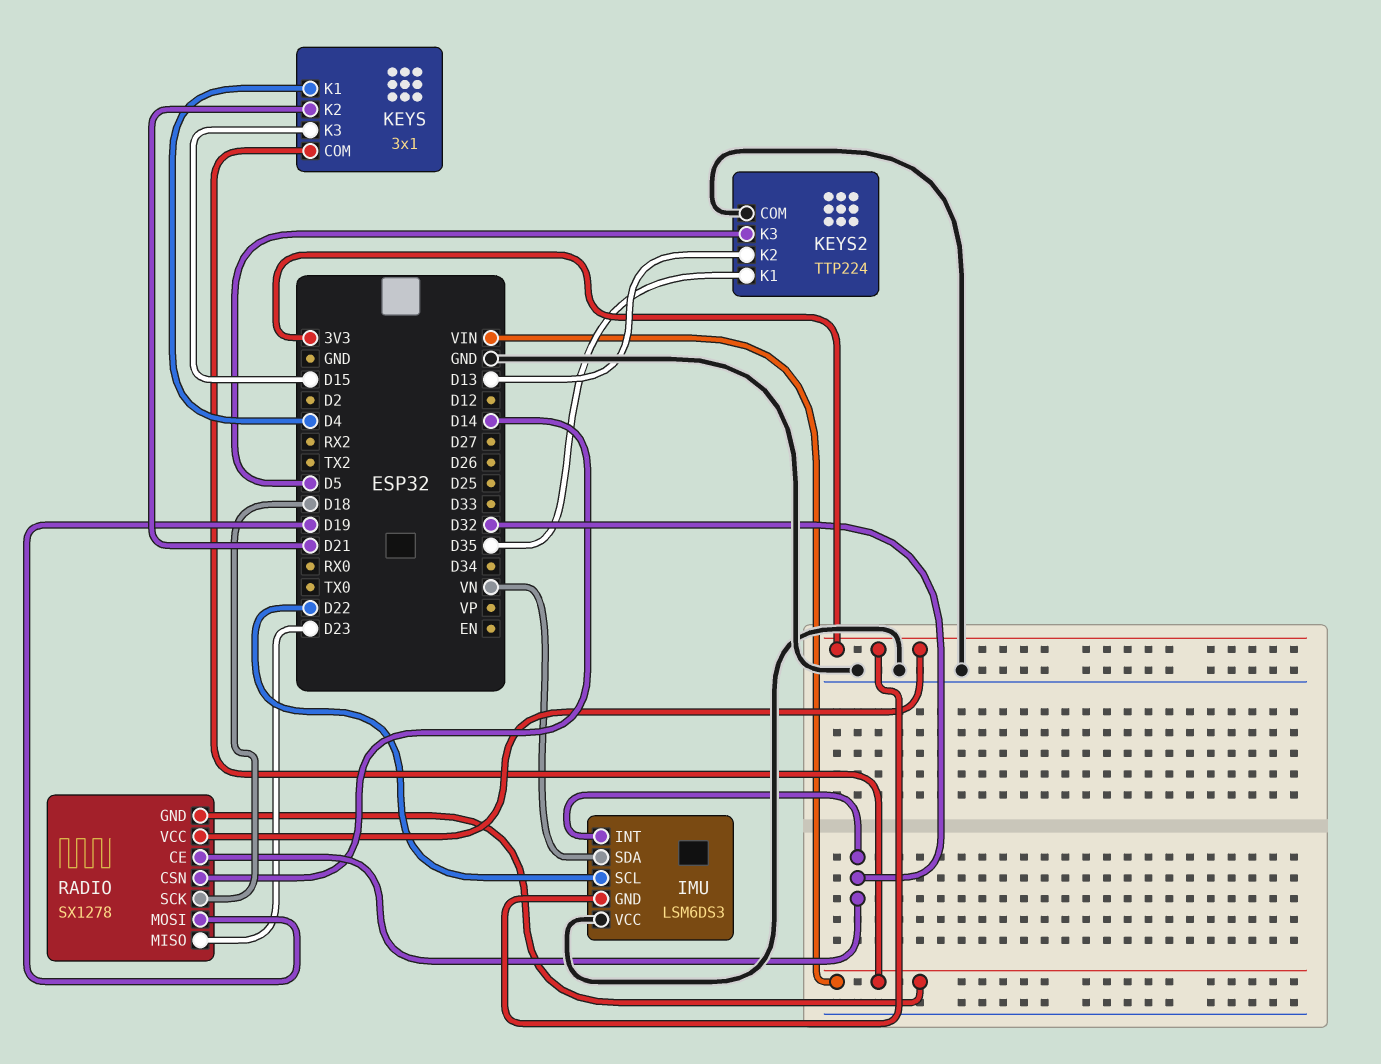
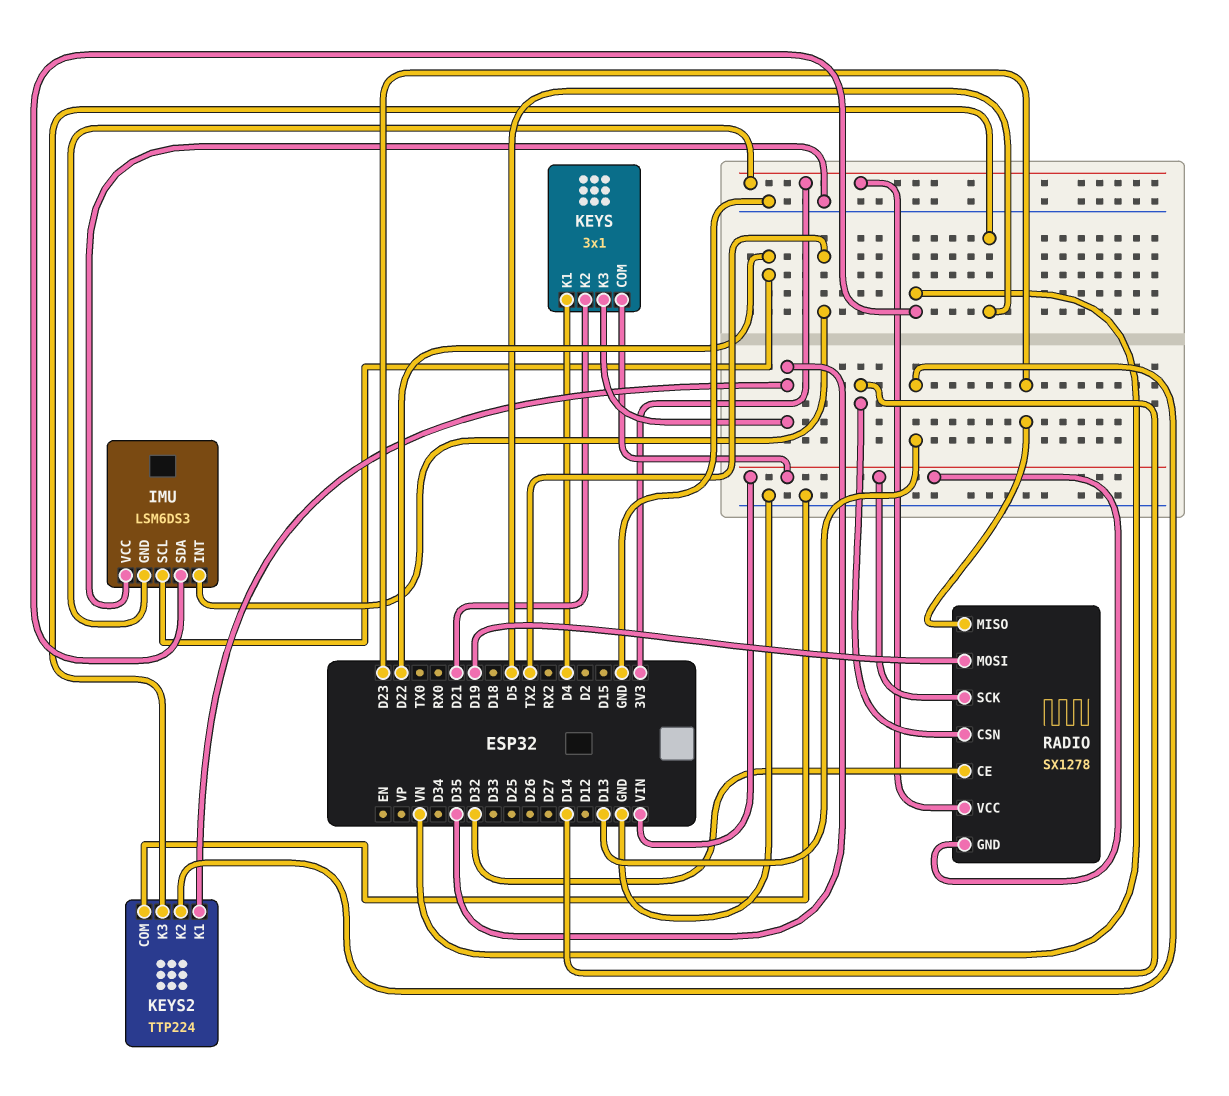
IMU pin INT: D32 -> TX2
KEYS pin K3: D15 -> D35
RADIO pin SCK: D18 -> VIN

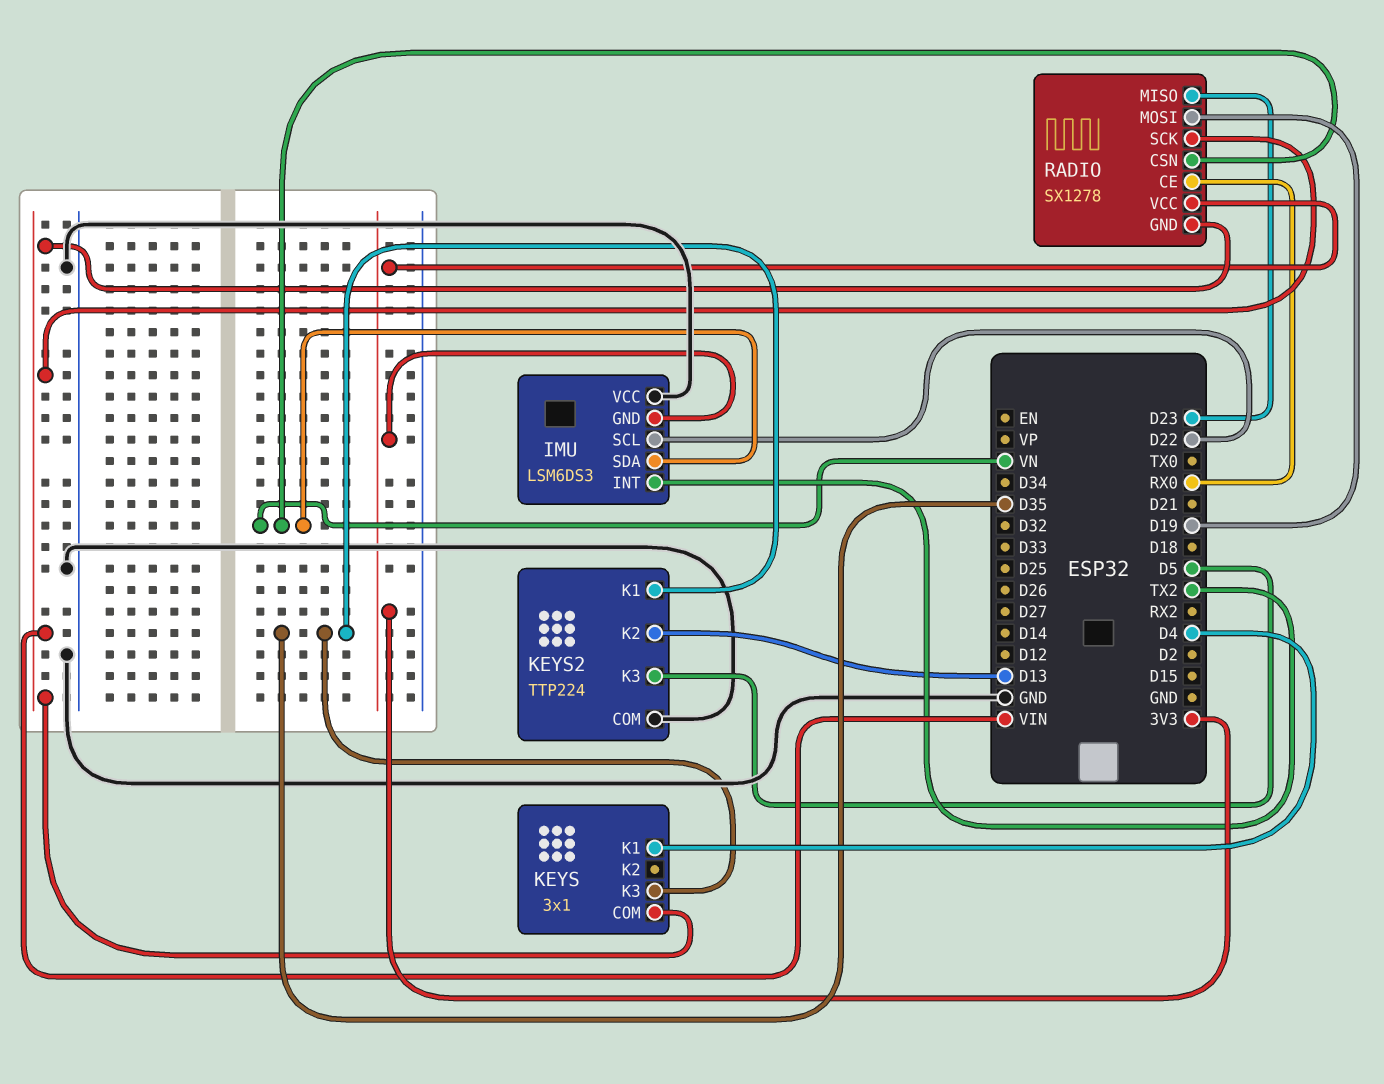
KEYS pin K2: D21 -> none
RADIO pin CE: D32 -> RX0
RADIO pin CSN: D14 -> VN

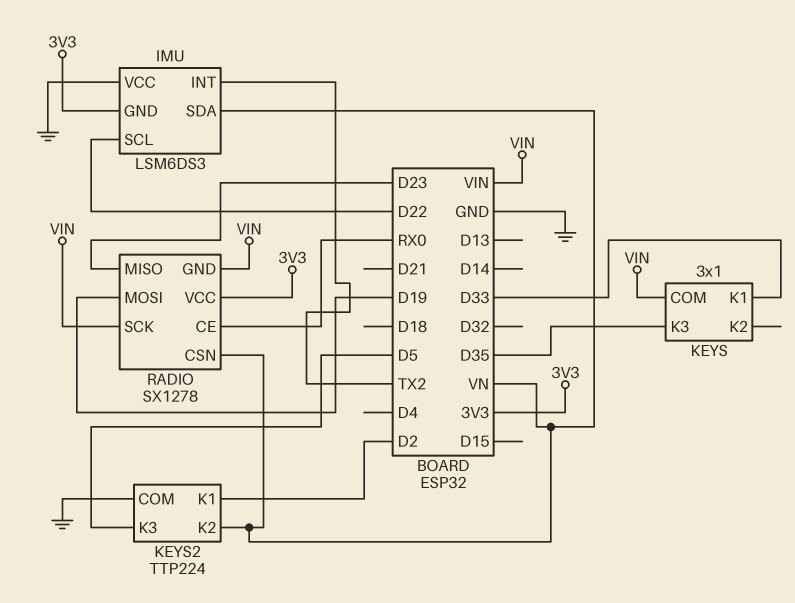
KEYS pin K1: D4 -> D33
KEYS2 pin K1: D35 -> D2
KEYS2 pin K2: D13 -> VN

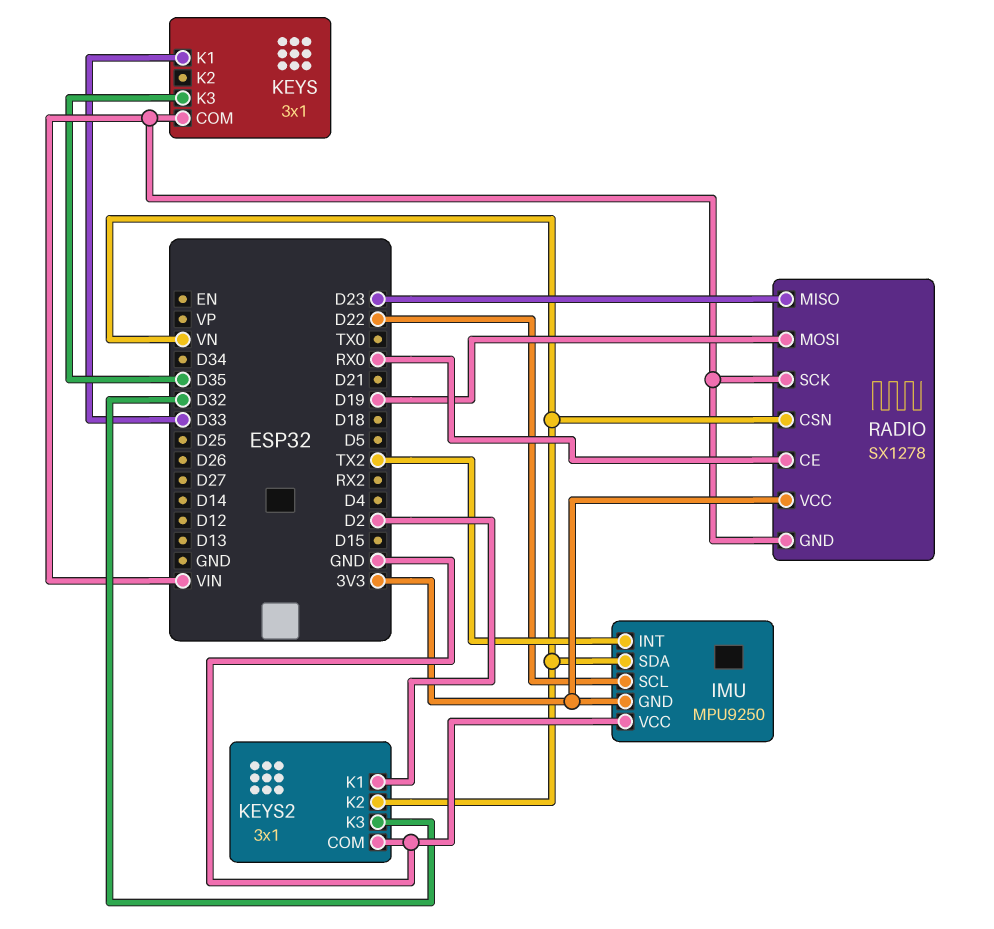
IMU: LSM6DS3 -> MPU9250
KEYS2: TTP224 -> 3x1
KEYS2 pin K3: D5 -> D32

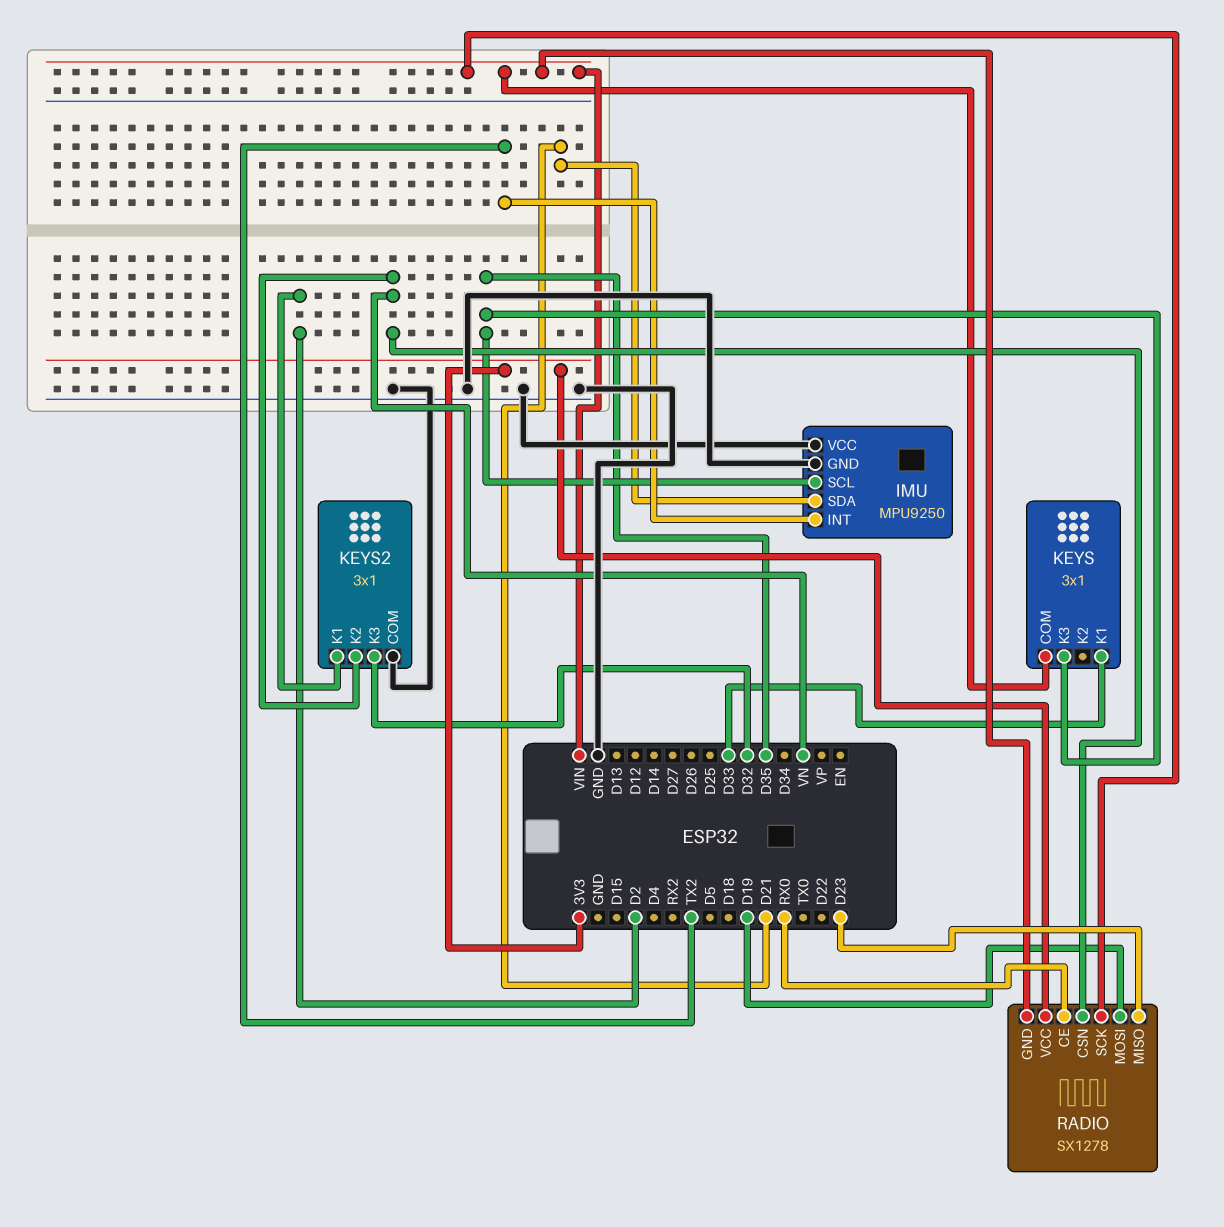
IMU pin GND: 3V3 -> GND
IMU pin SCL: D22 -> D35
IMU pin SDA: VN -> D21

